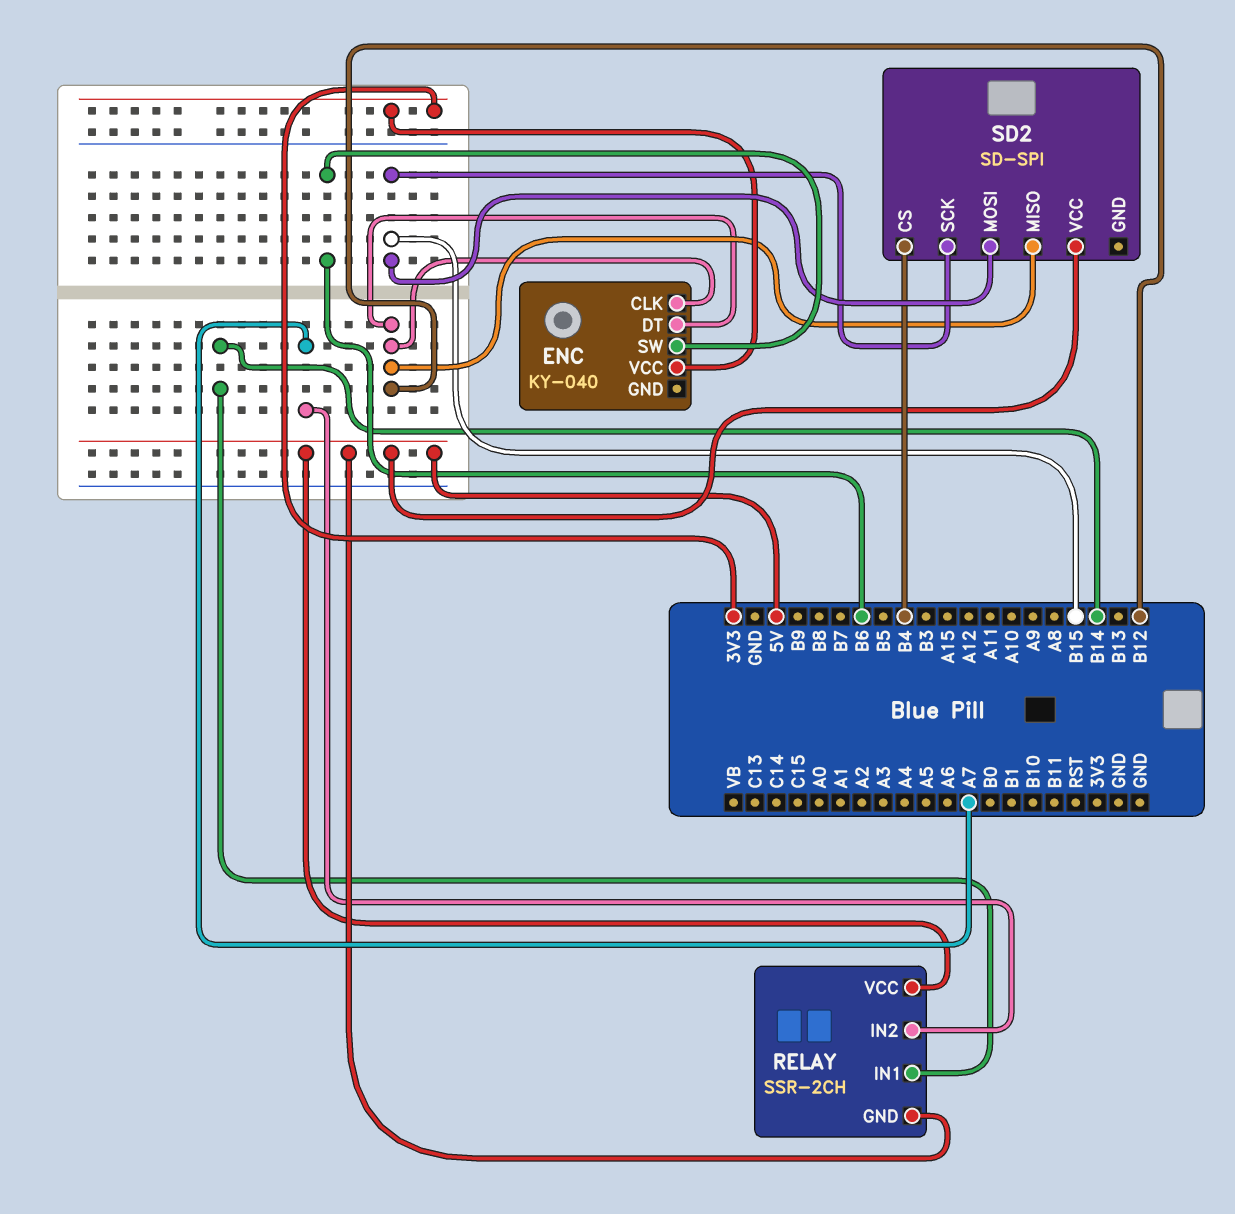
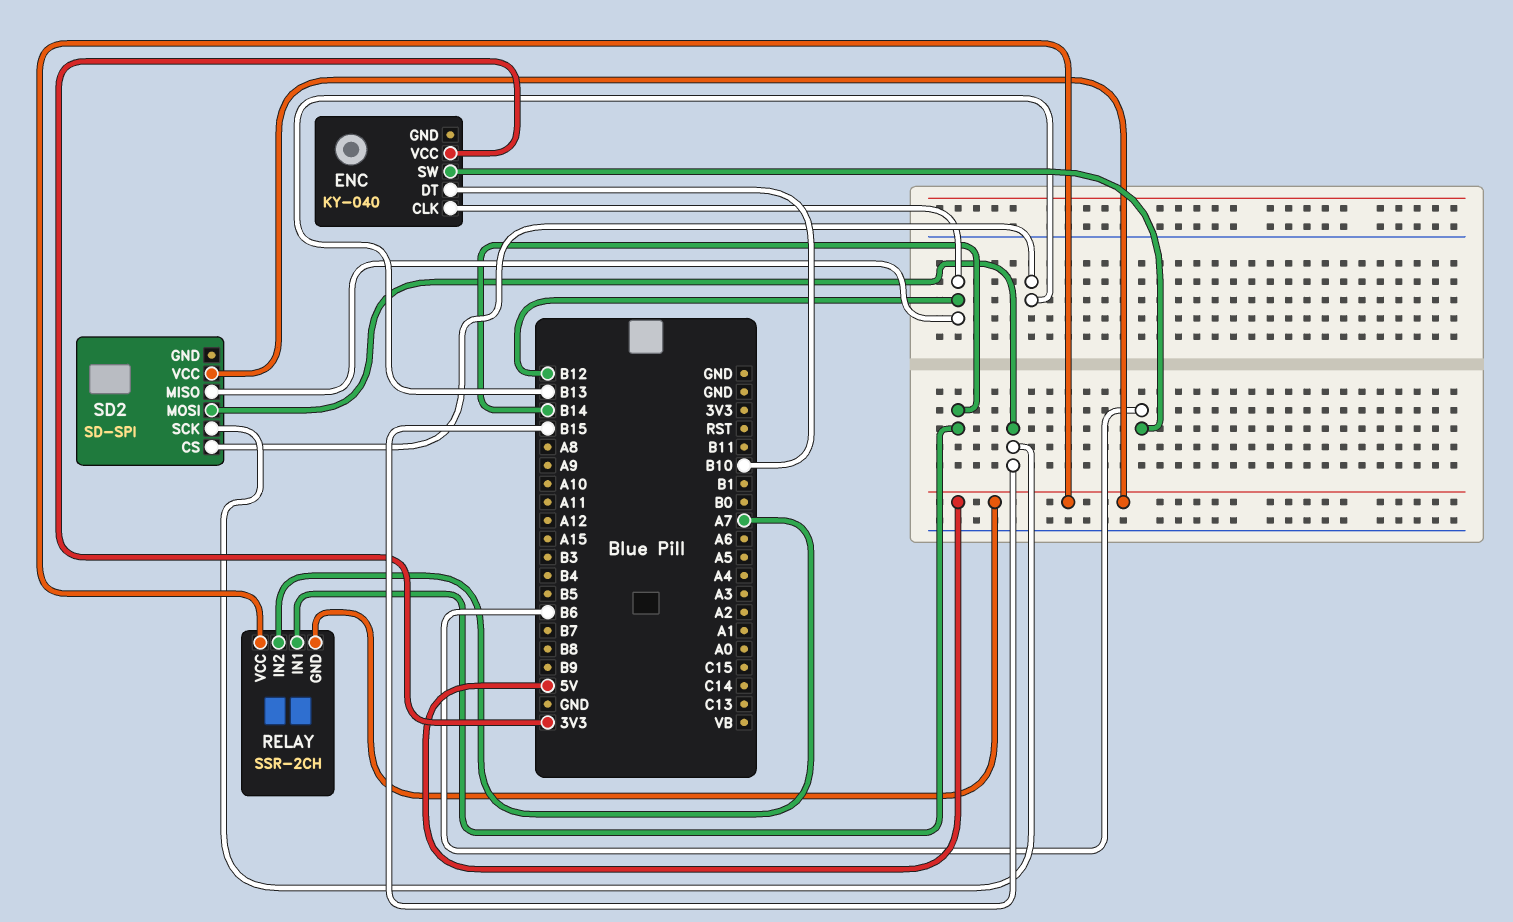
ENC pin DT: B12 -> B10
SD2 pin CS: B4 -> B13

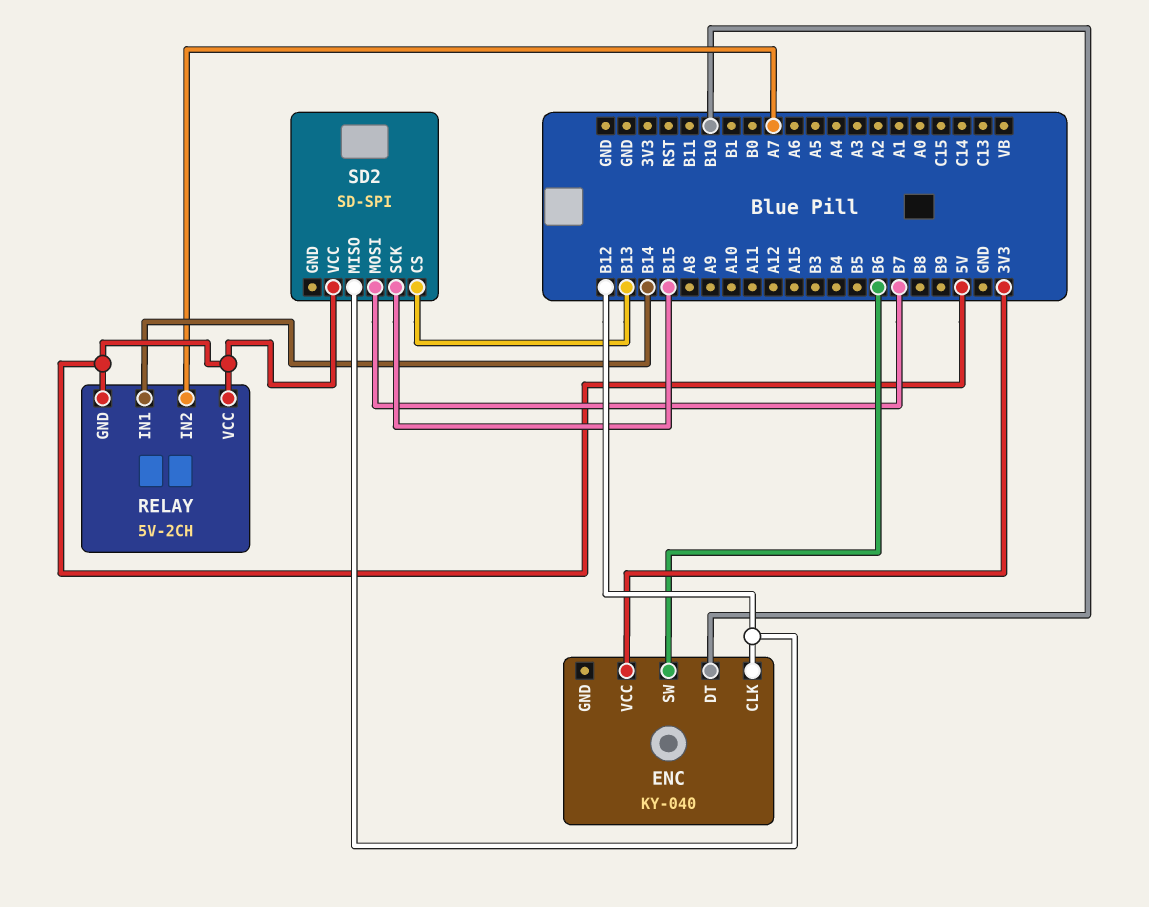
RELAY: SSR-2CH -> 5V-2CH
SD2 pin MOSI: B15 -> B7

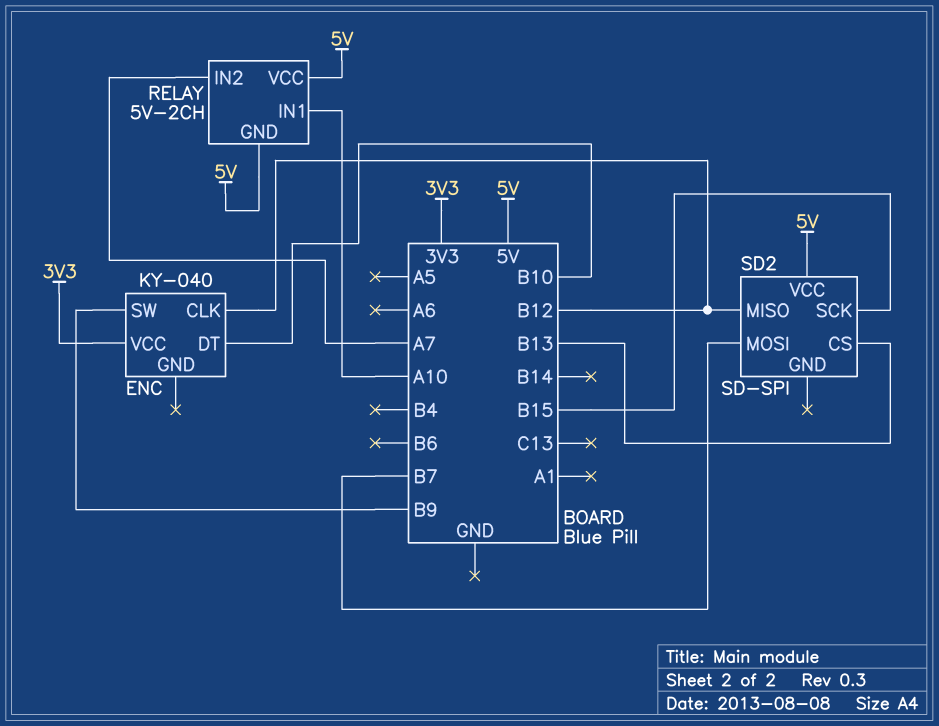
ENC pin SW: B6 -> B9
RELAY pin IN1: B14 -> A10

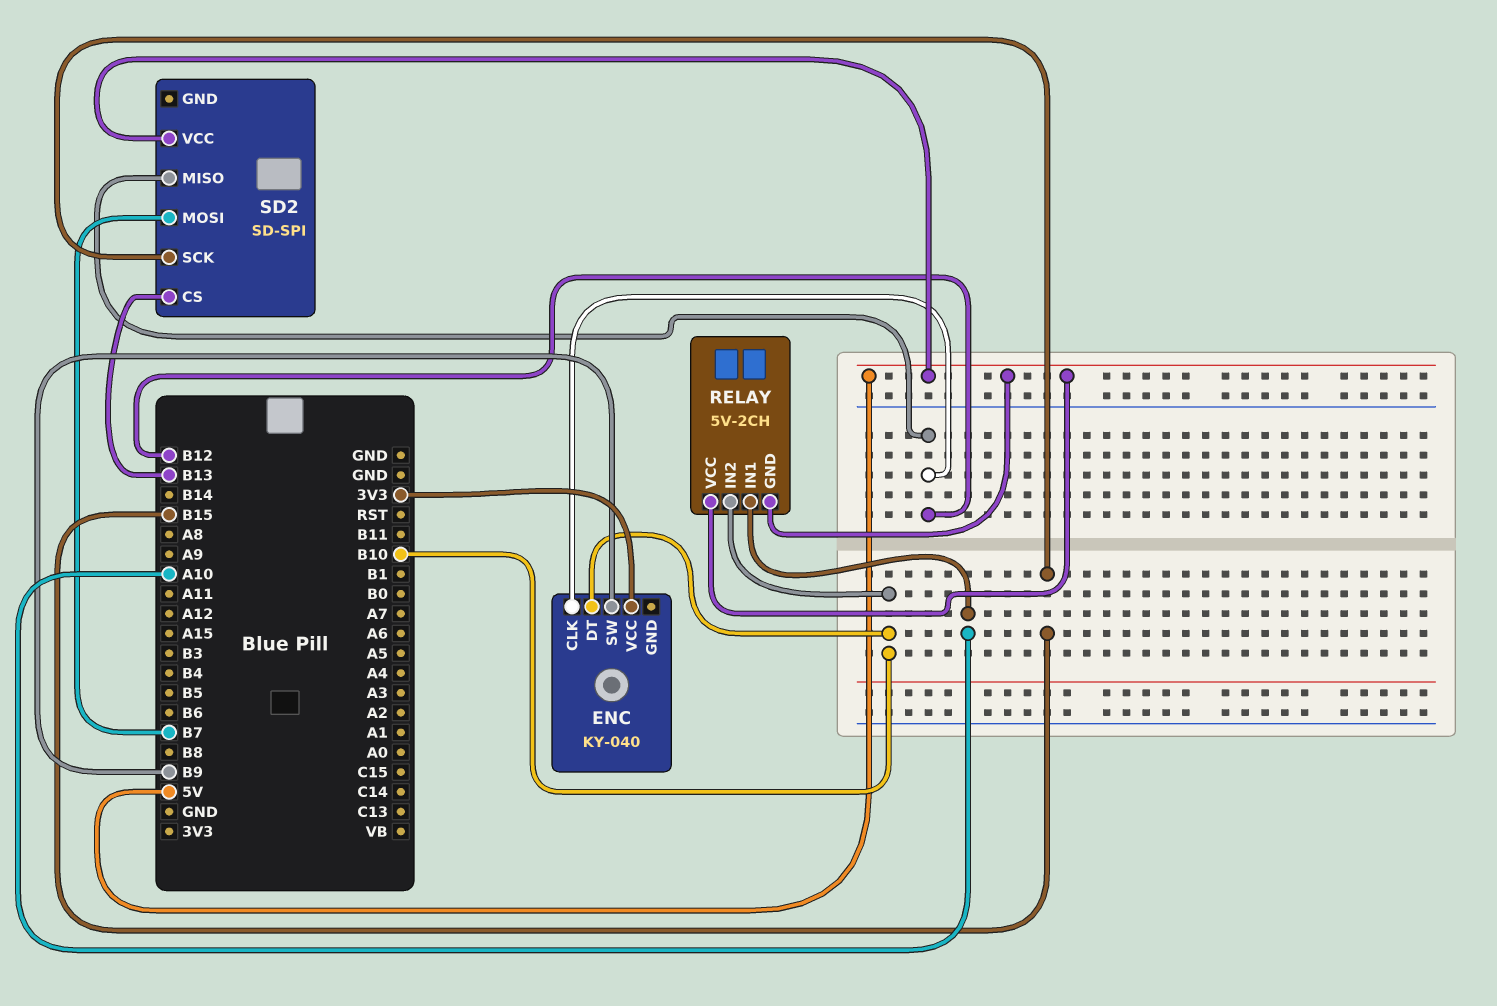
RELAY pin IN2: A7 -> B10

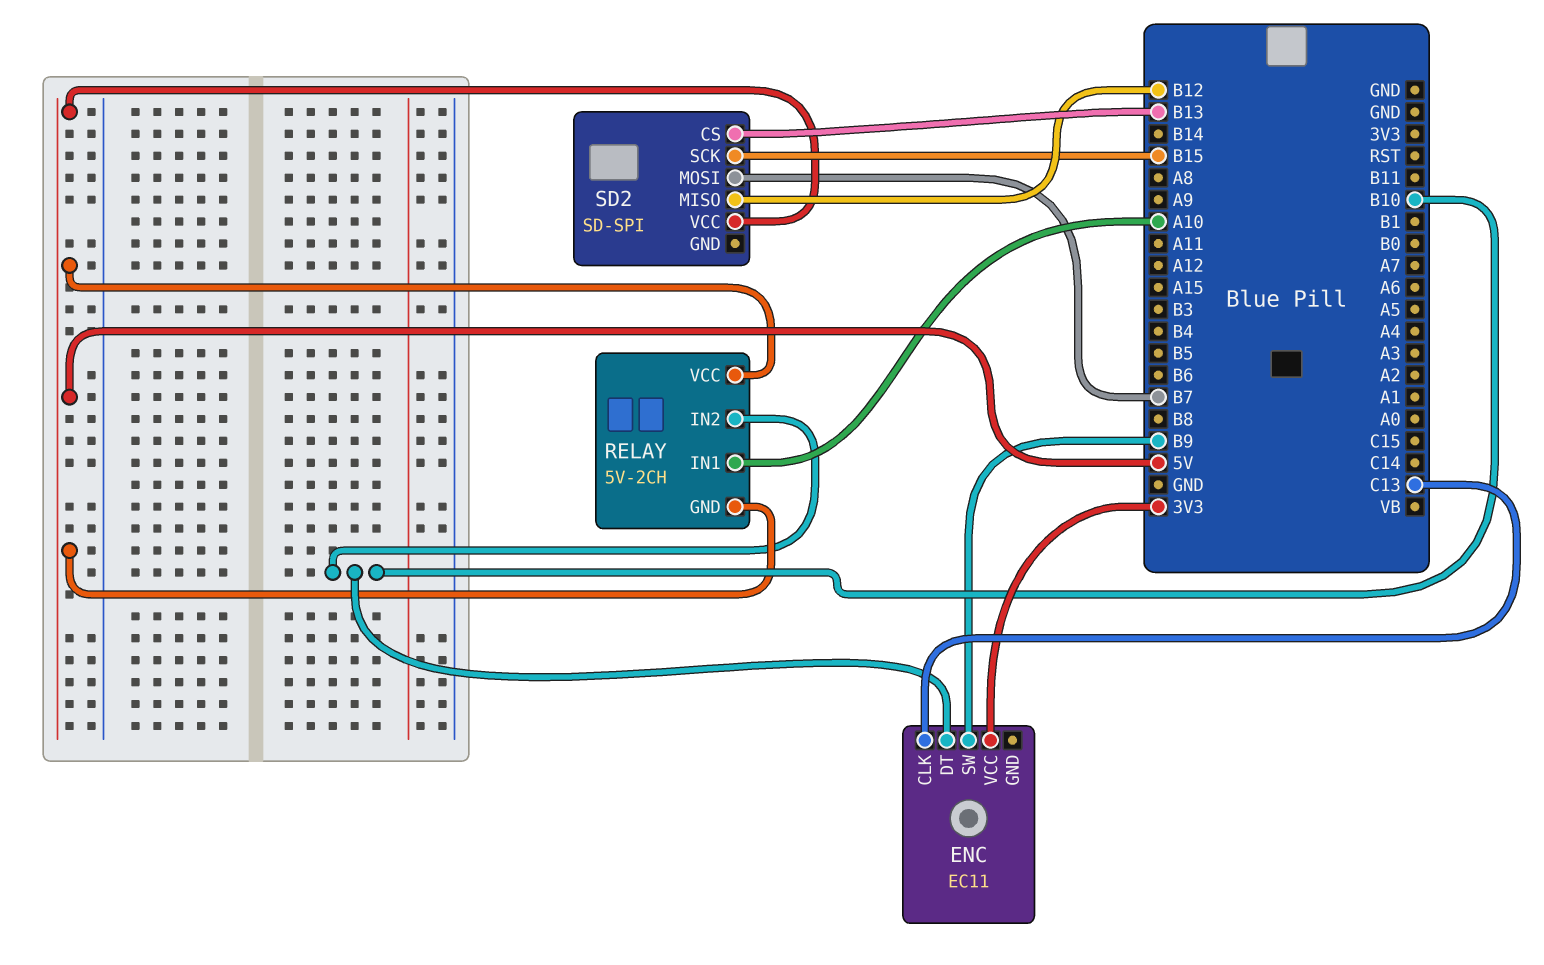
ENC: KY-040 -> EC11
ENC pin CLK: B12 -> C13

